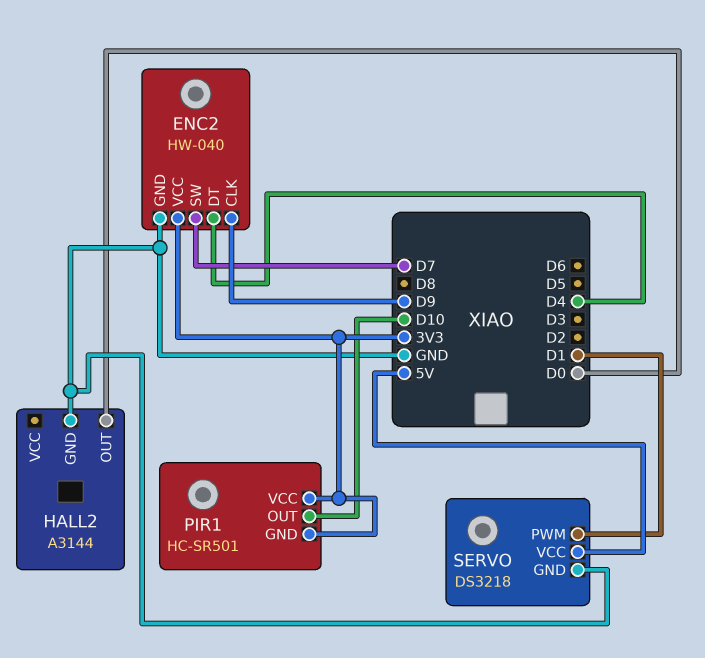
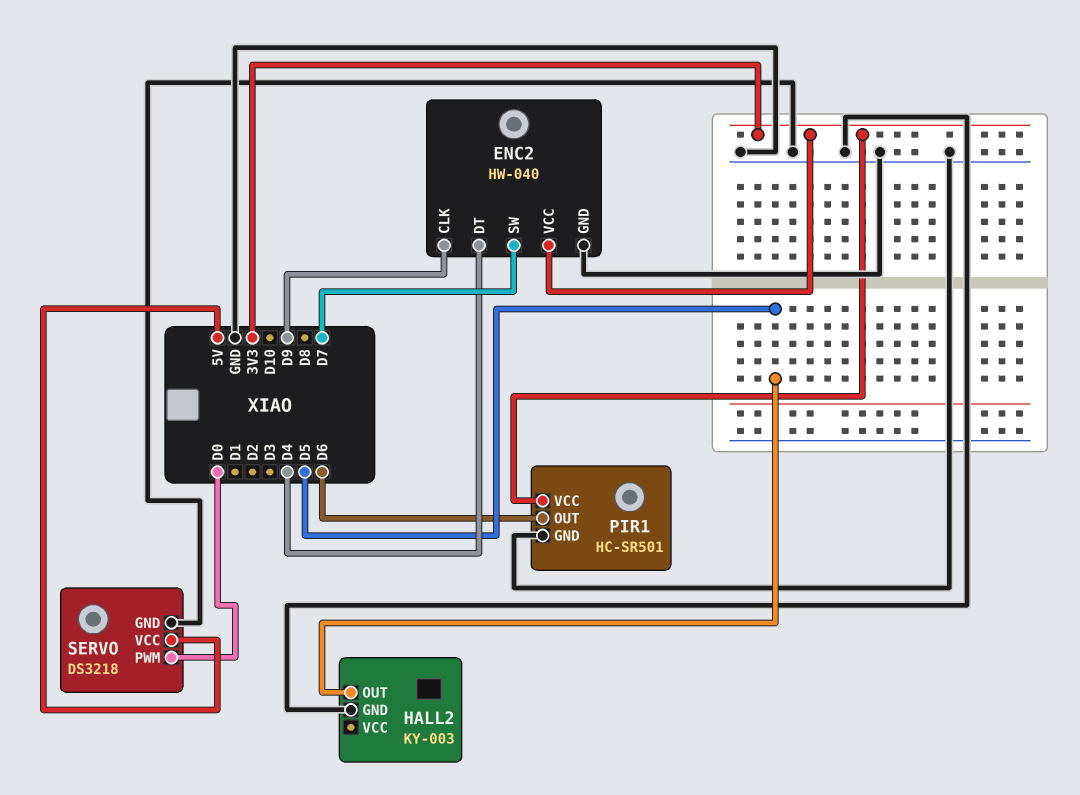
HALL2: A3144 -> KY-003
HALL2 pin OUT: D0 -> D5
PIR1 pin GND: 3V3 -> GND
PIR1 pin OUT: D10 -> D6
SERVO pin PWM: D1 -> D0

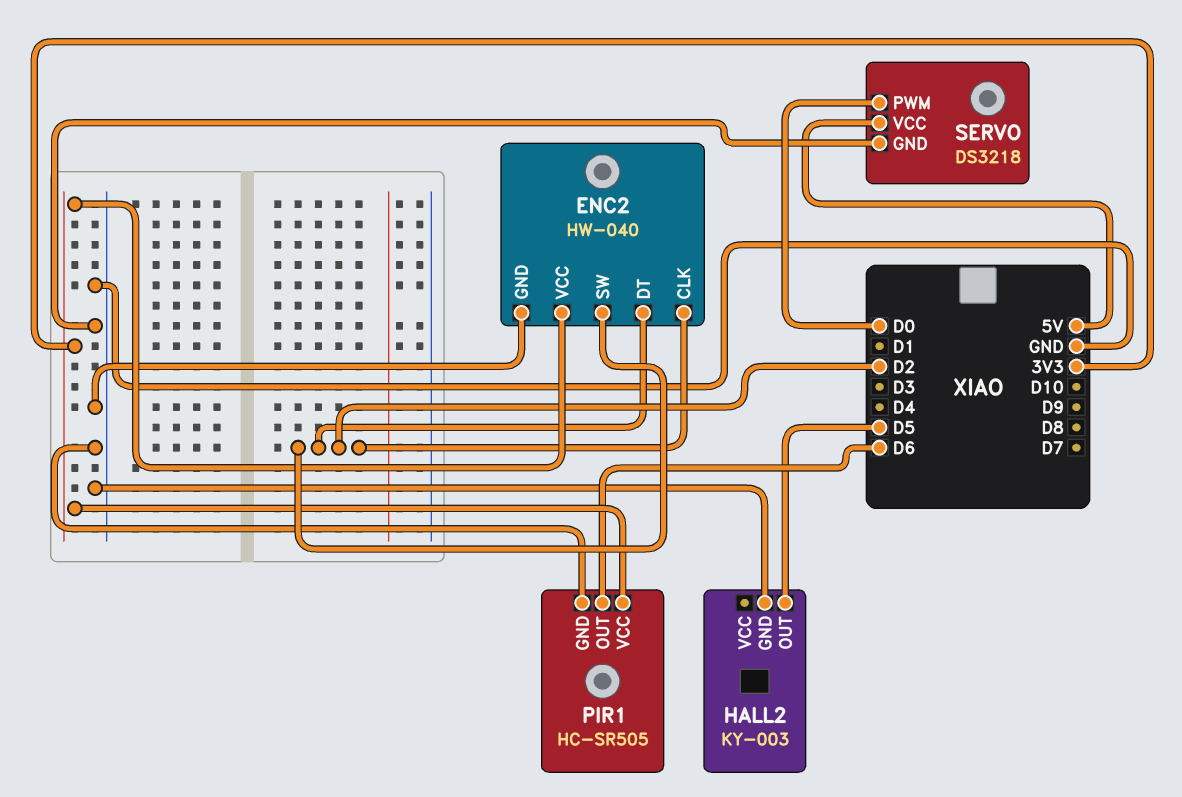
ENC2 pin CLK: D9 -> D2
ENC2 pin DT: D4 -> D2
ENC2 pin SW: D7 -> D2
PIR1: HC-SR501 -> HC-SR505

